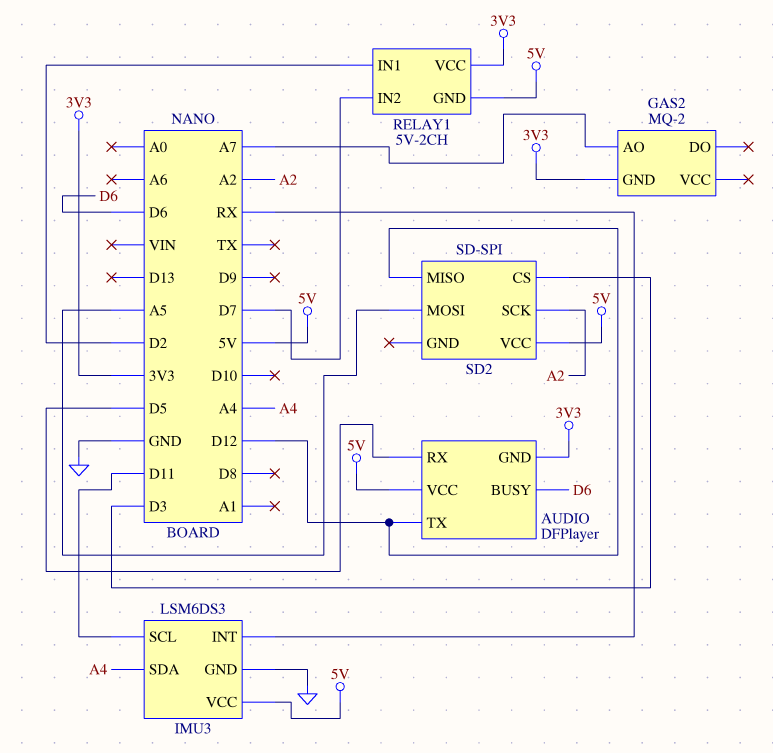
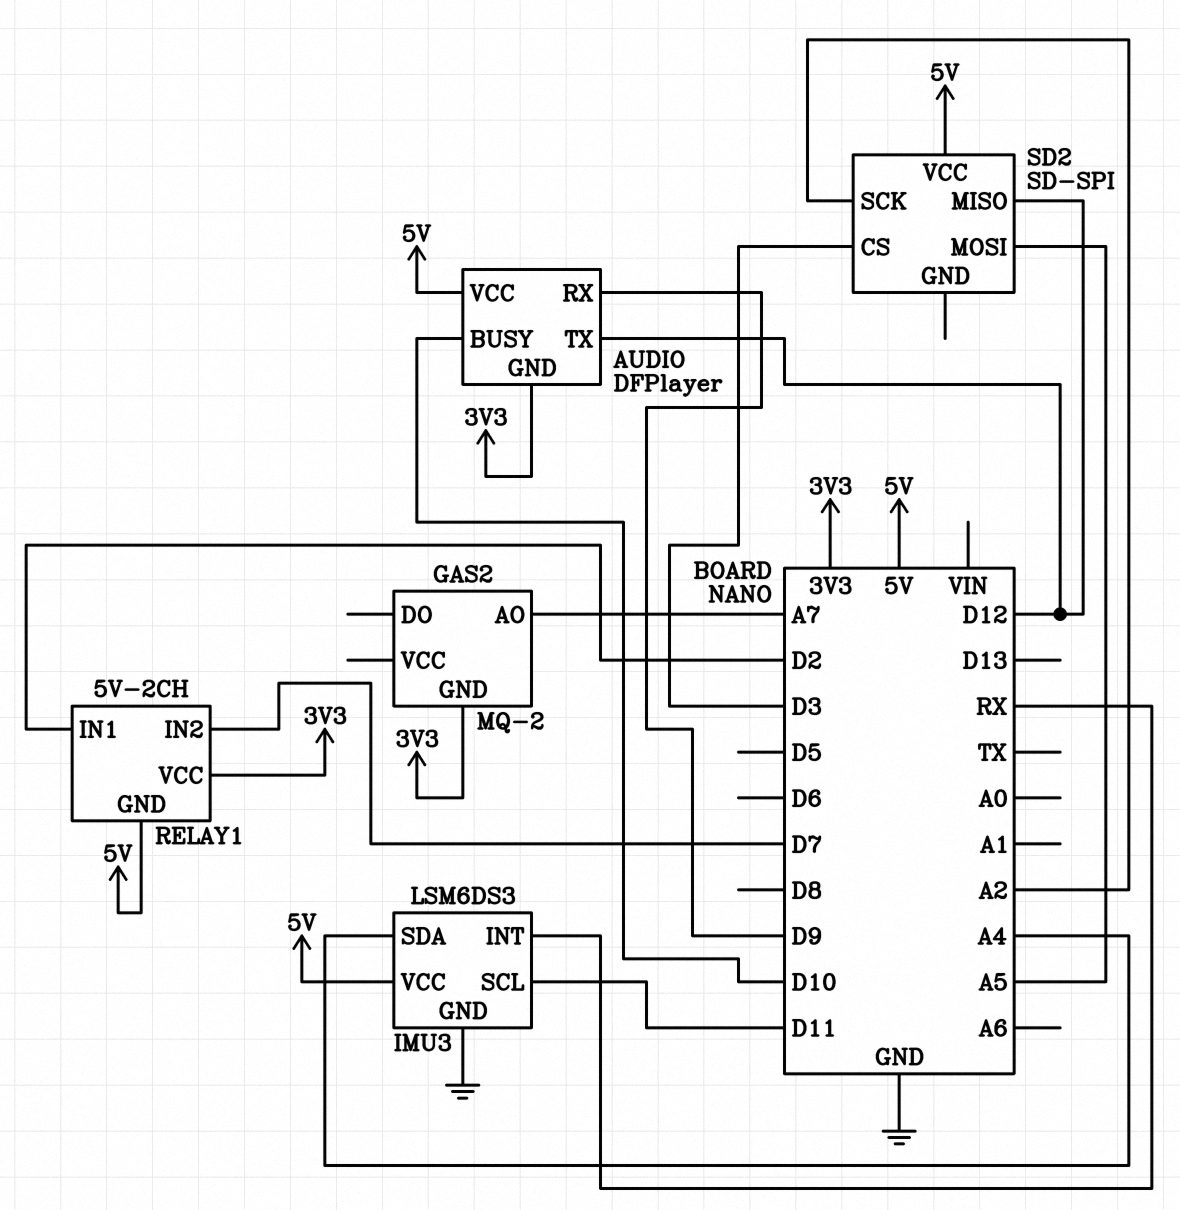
AUDIO pin BUSY: D6 -> D10
AUDIO pin RX: D5 -> D9

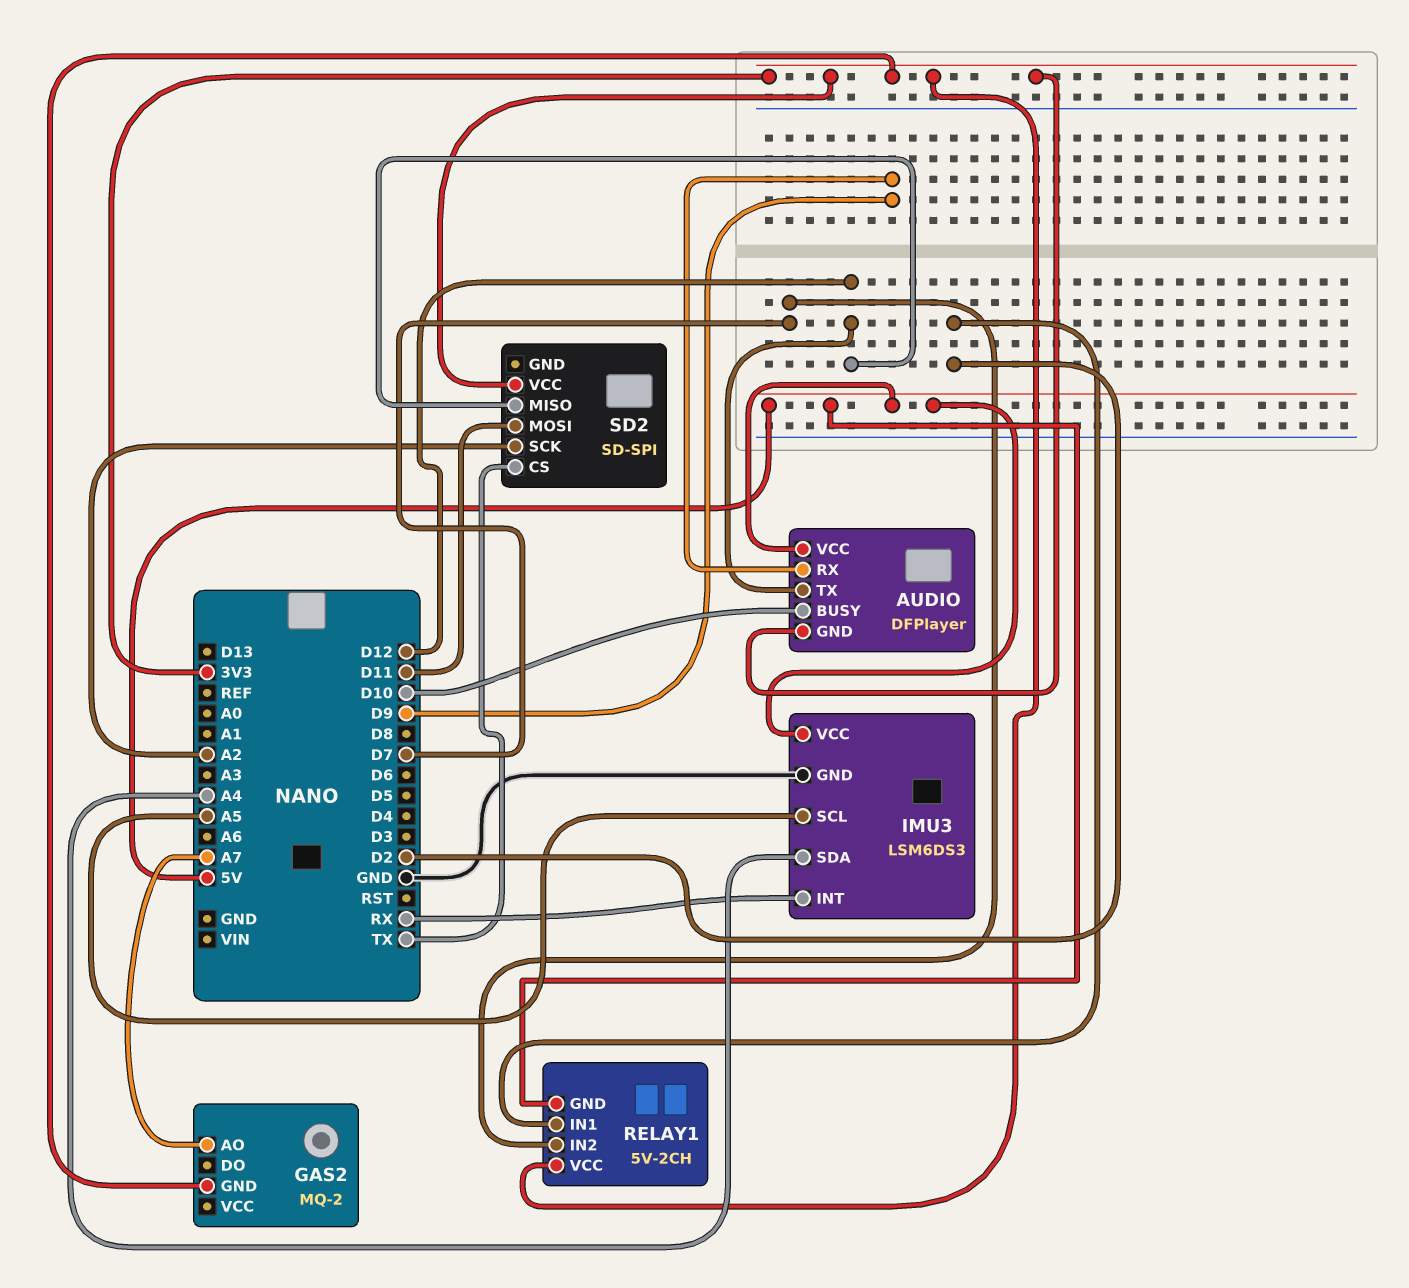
IMU3 pin SCL: D11 -> A5
SD2 pin CS: D3 -> TX
SD2 pin MOSI: A5 -> D11
SD2 pin VCC: 5V -> 3V3

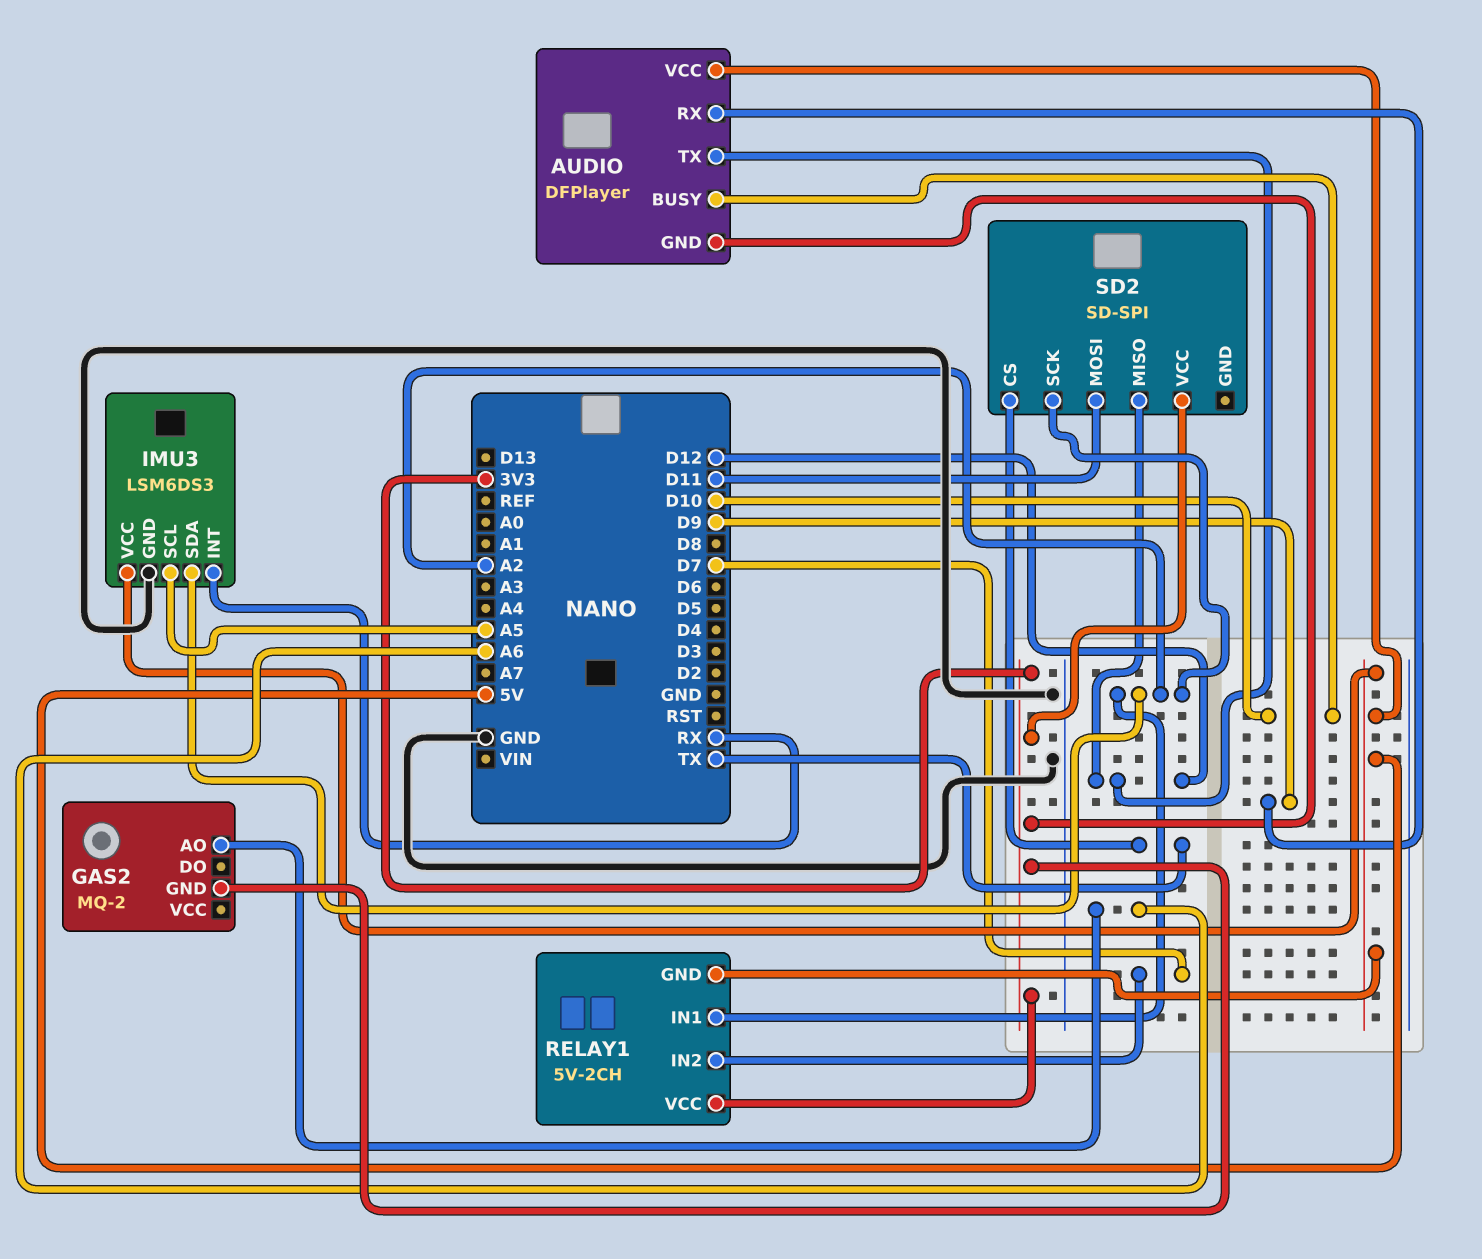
GAS2 pin AO: A7 -> A6
IMU3 pin SDA: A4 -> A2
RELAY1 pin IN1: D2 -> A2

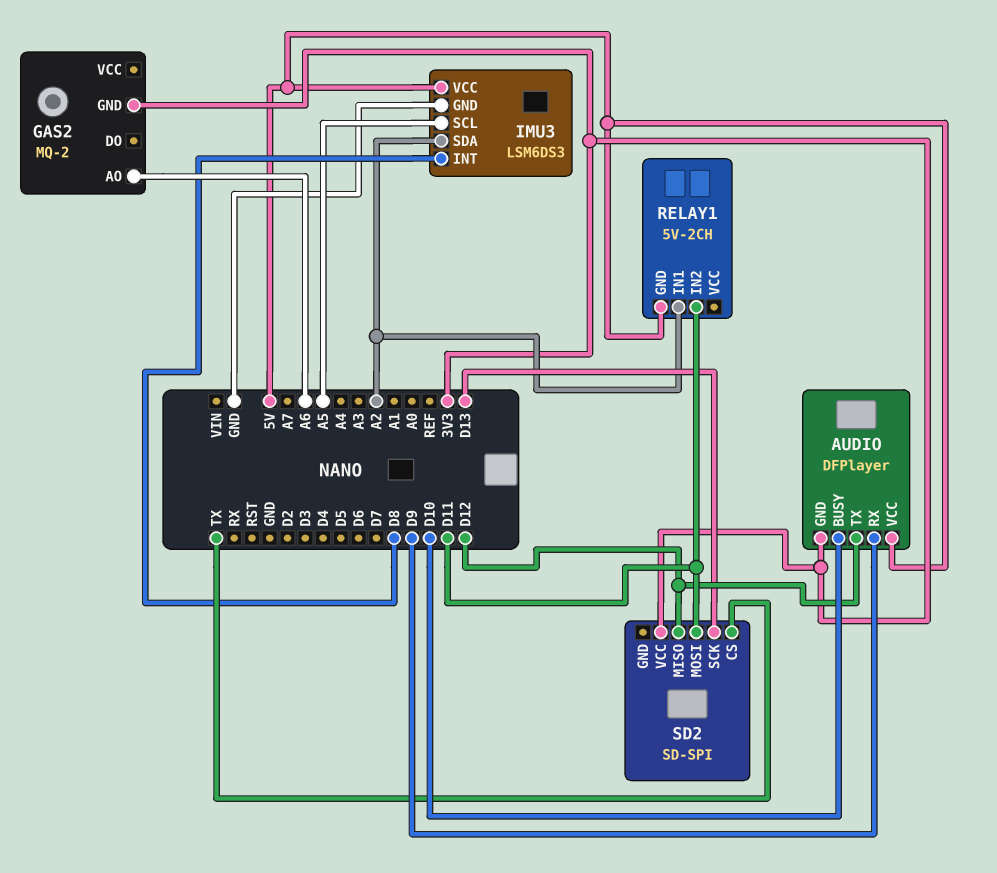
IMU3 pin INT: RX -> D8
RELAY1 pin IN2: D7 -> D11
RELAY1 pin VCC: 3V3 -> none
SD2 pin SCK: A2 -> D13

